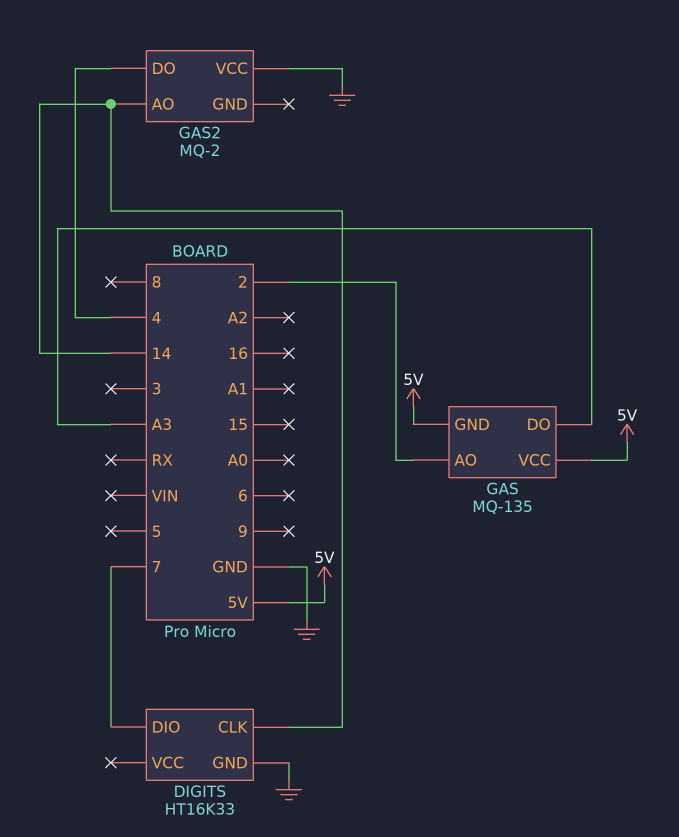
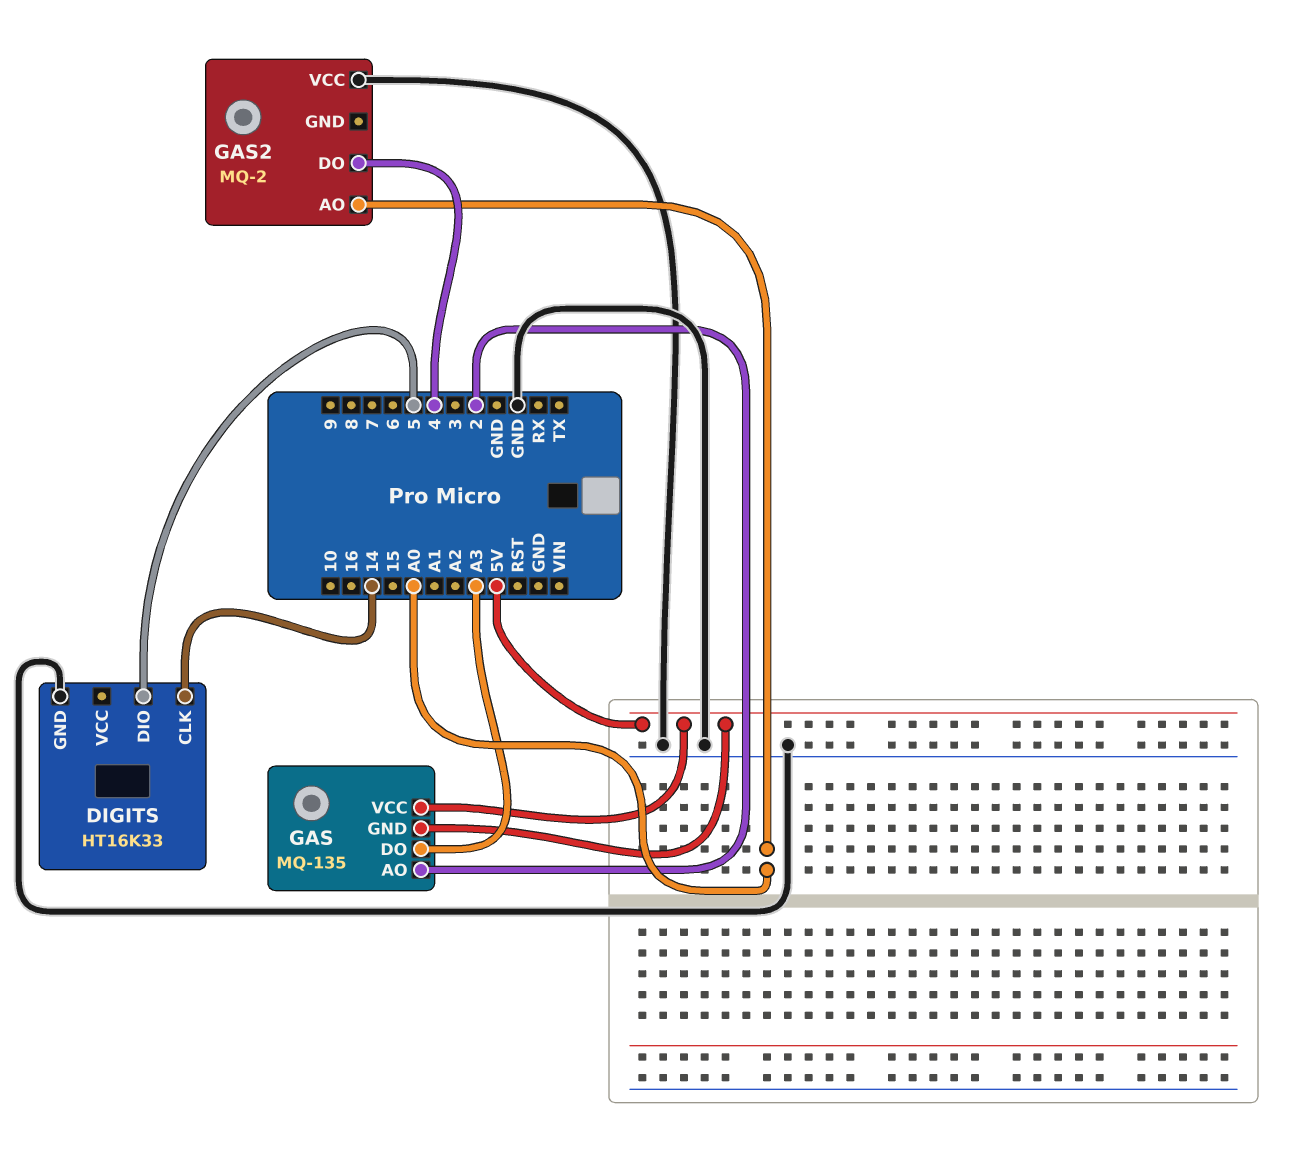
DIGITS pin DIO: 7 -> 5
GAS2 pin AO: 14 -> A0

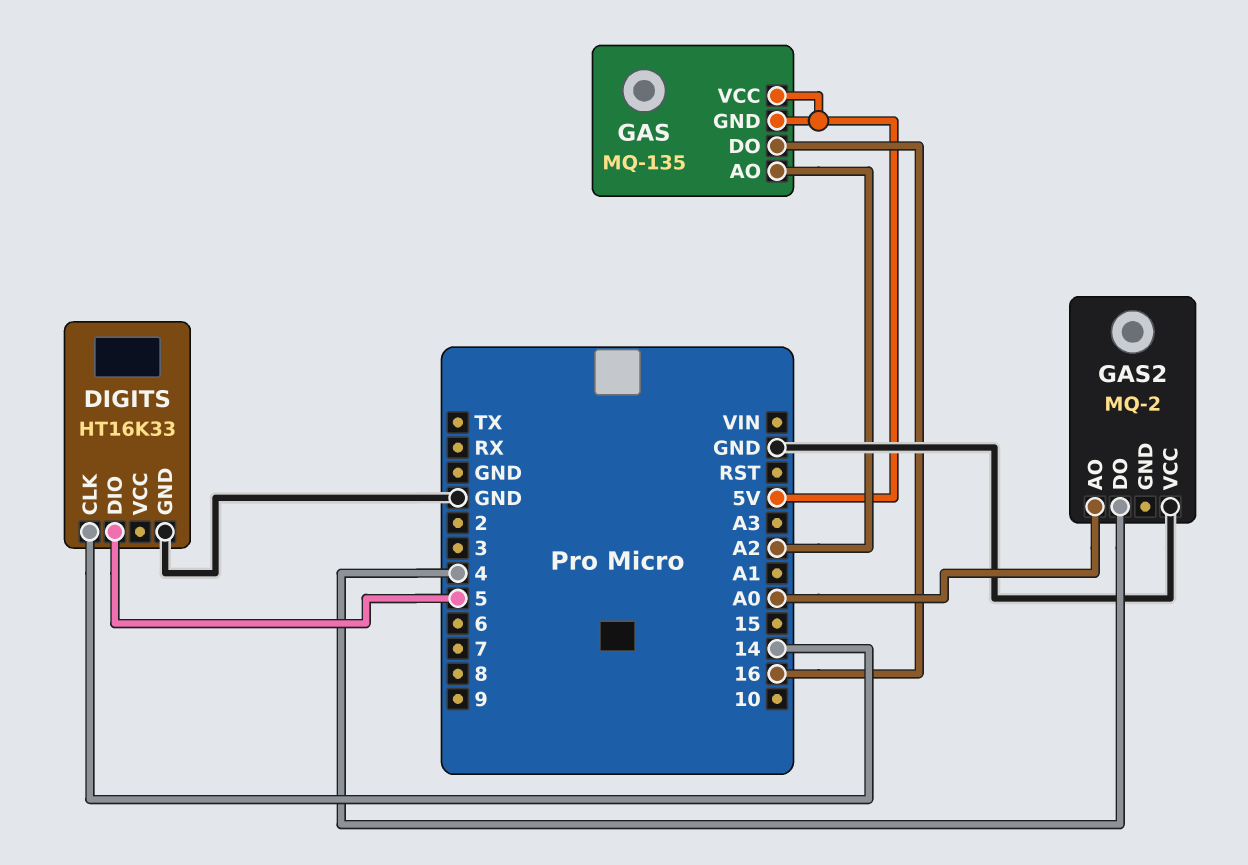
GAS pin AO: 2 -> A2
GAS pin DO: A3 -> 16

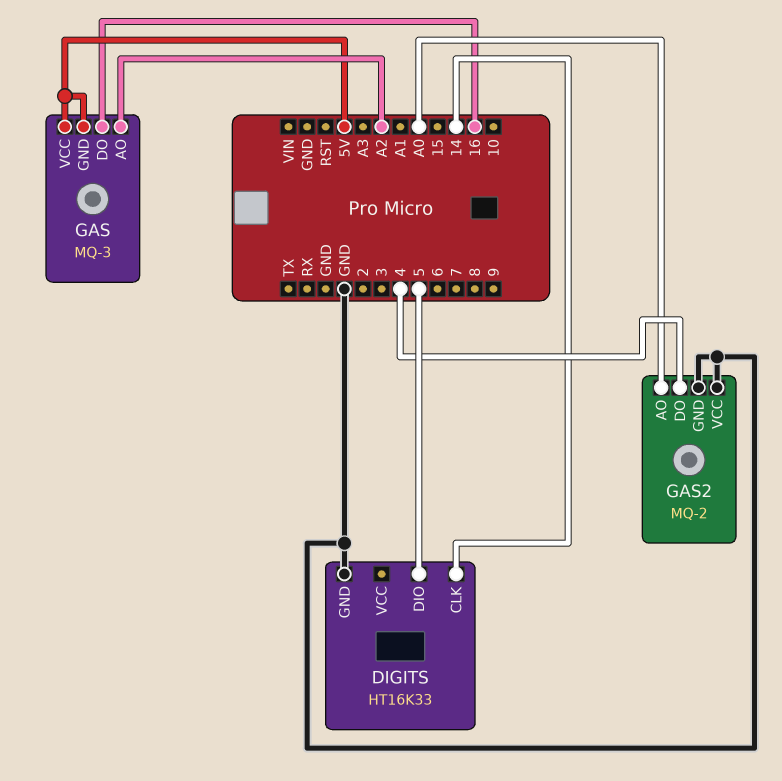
GAS: MQ-135 -> MQ-3
GAS2 pin GND: none -> GND

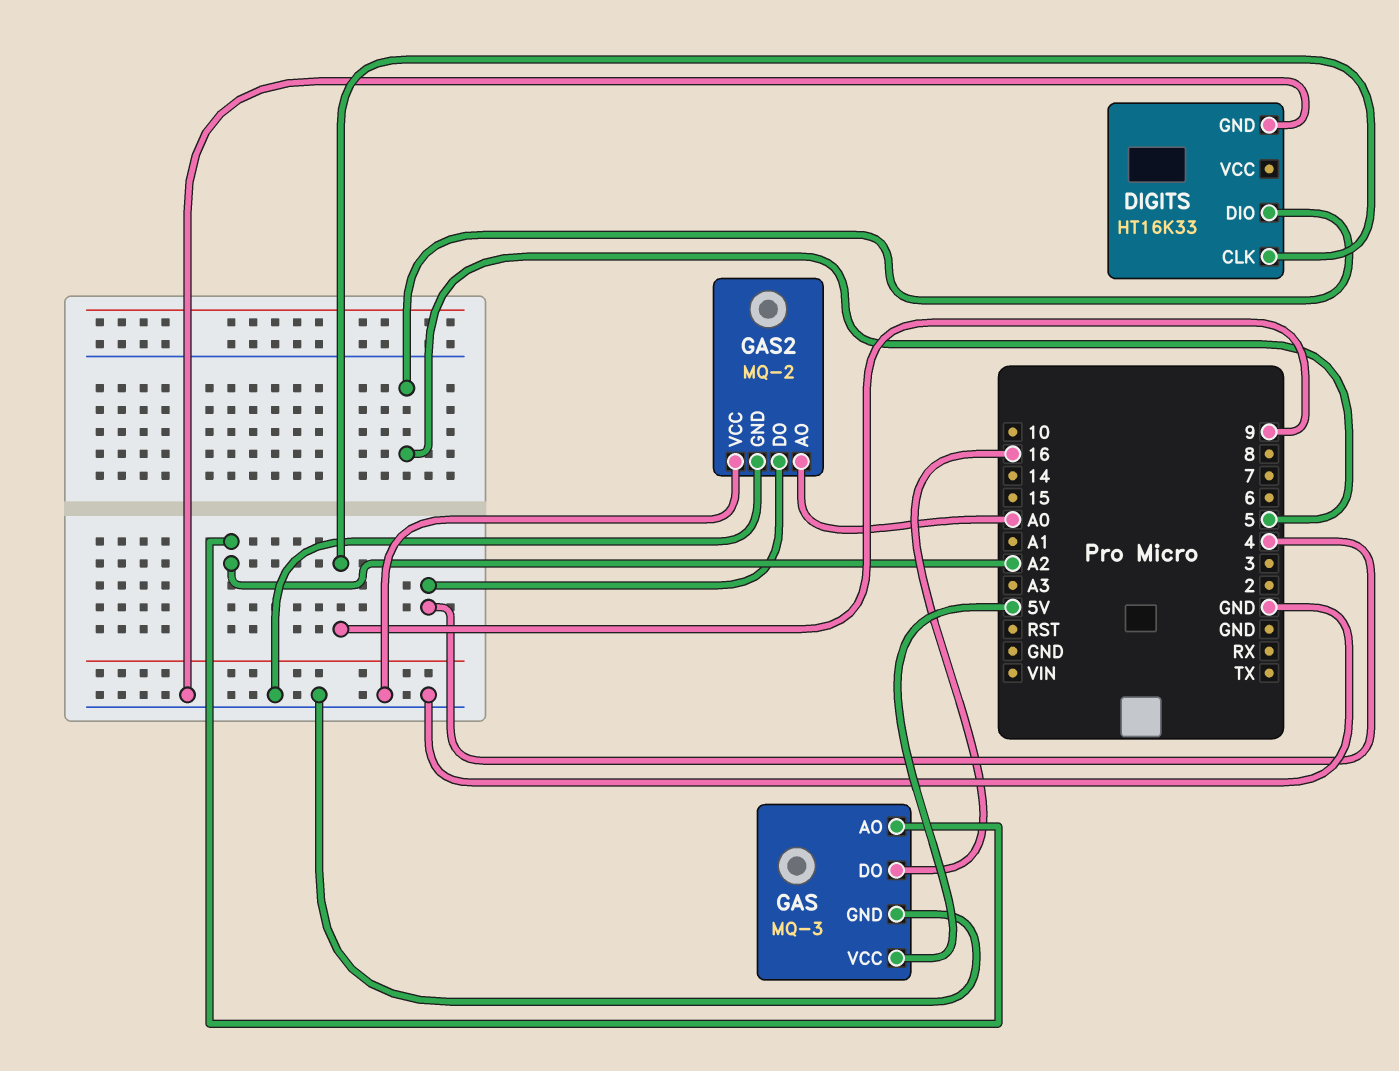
DIGITS pin CLK: 14 -> 9
GAS pin GND: 5V -> GND

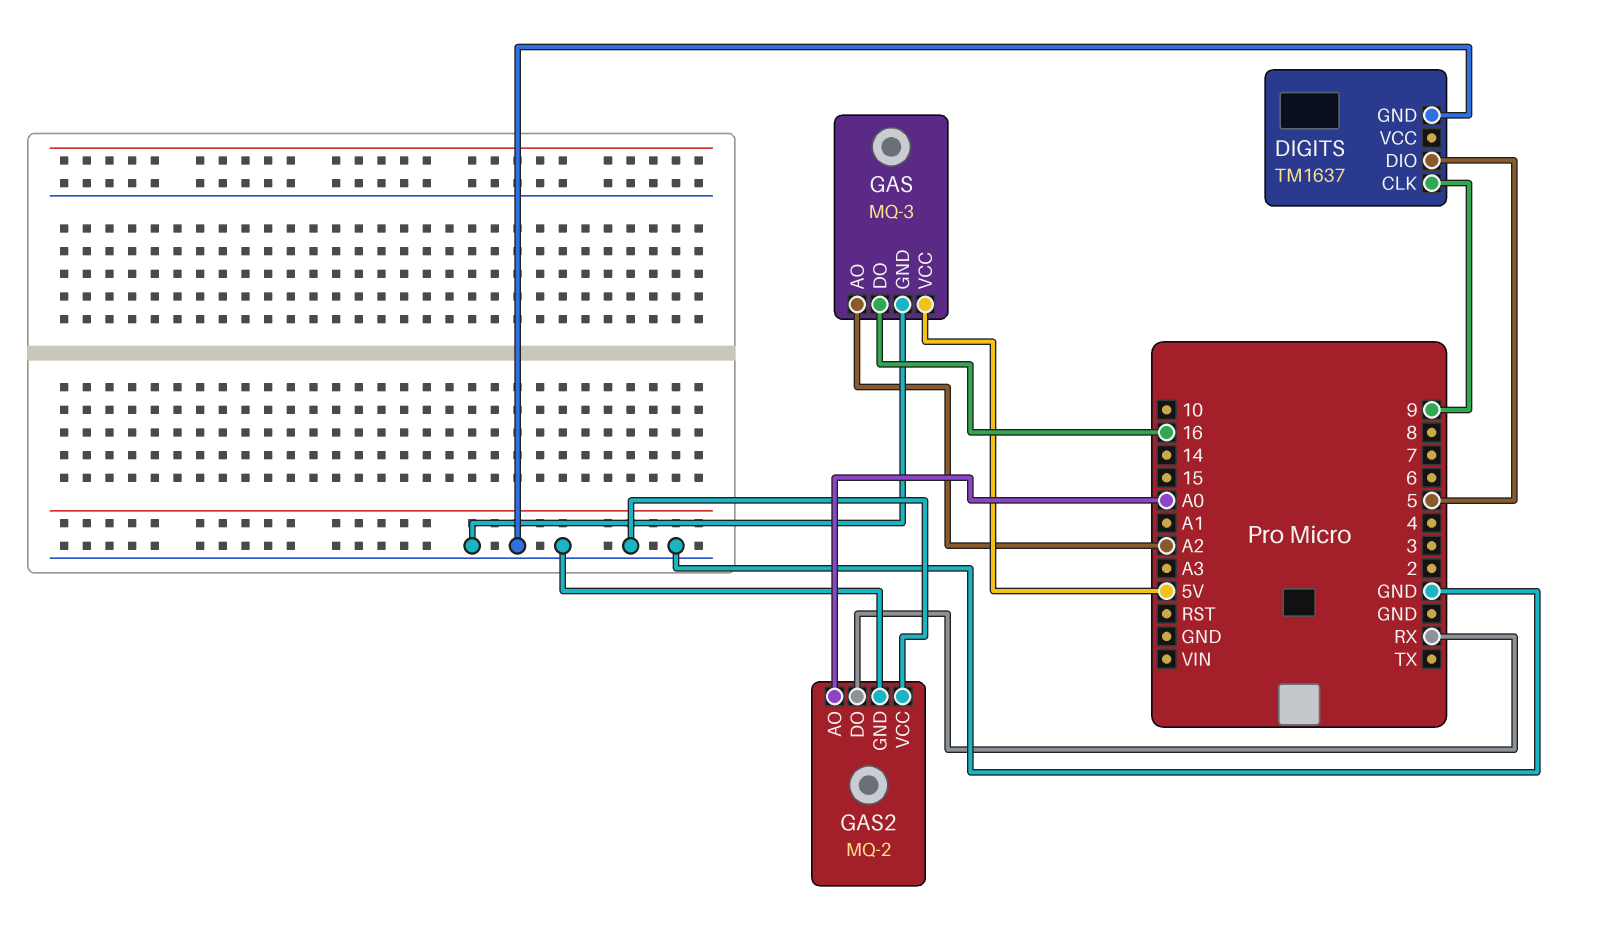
DIGITS: HT16K33 -> TM1637
GAS2 pin DO: 4 -> RX

